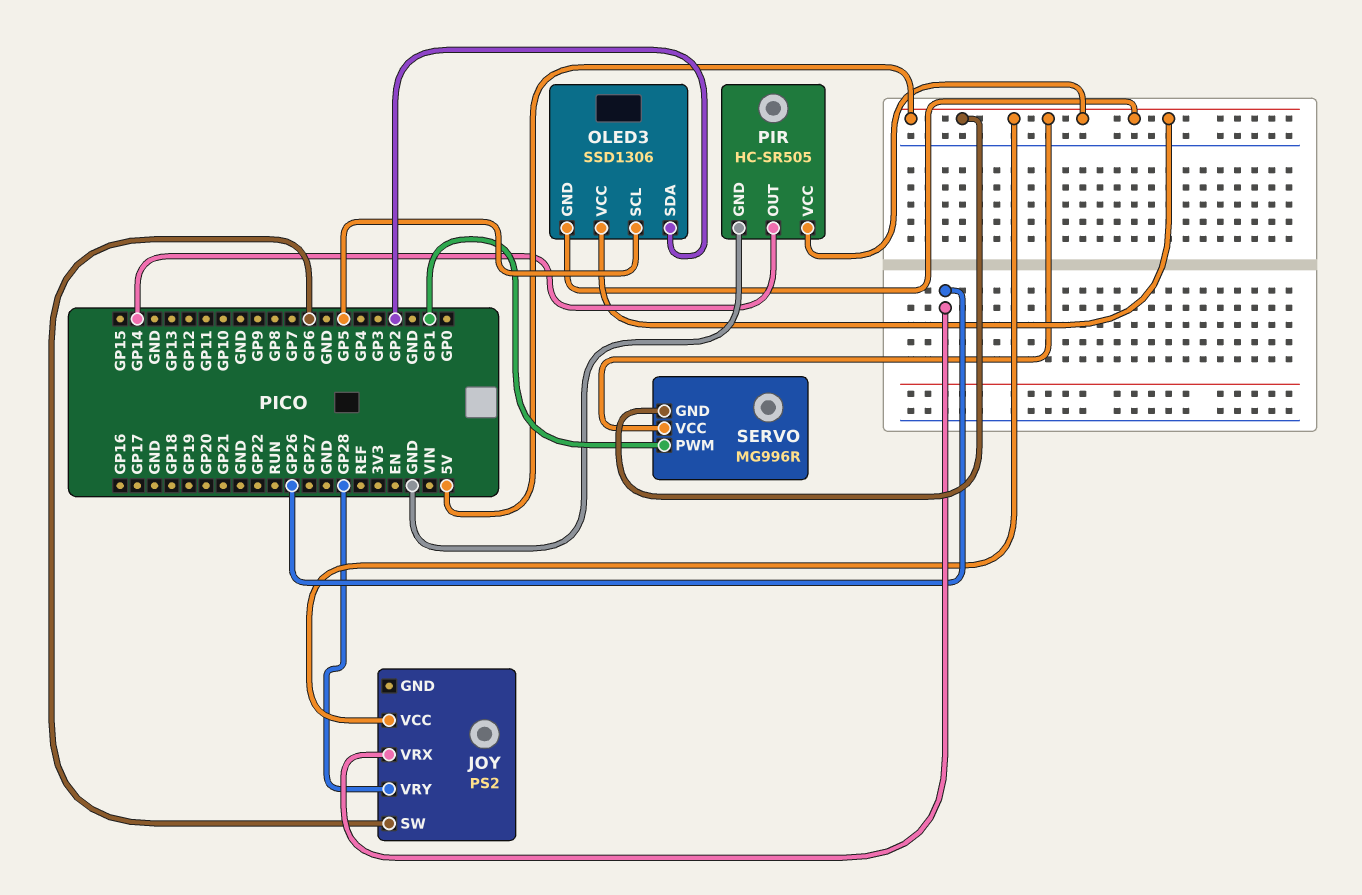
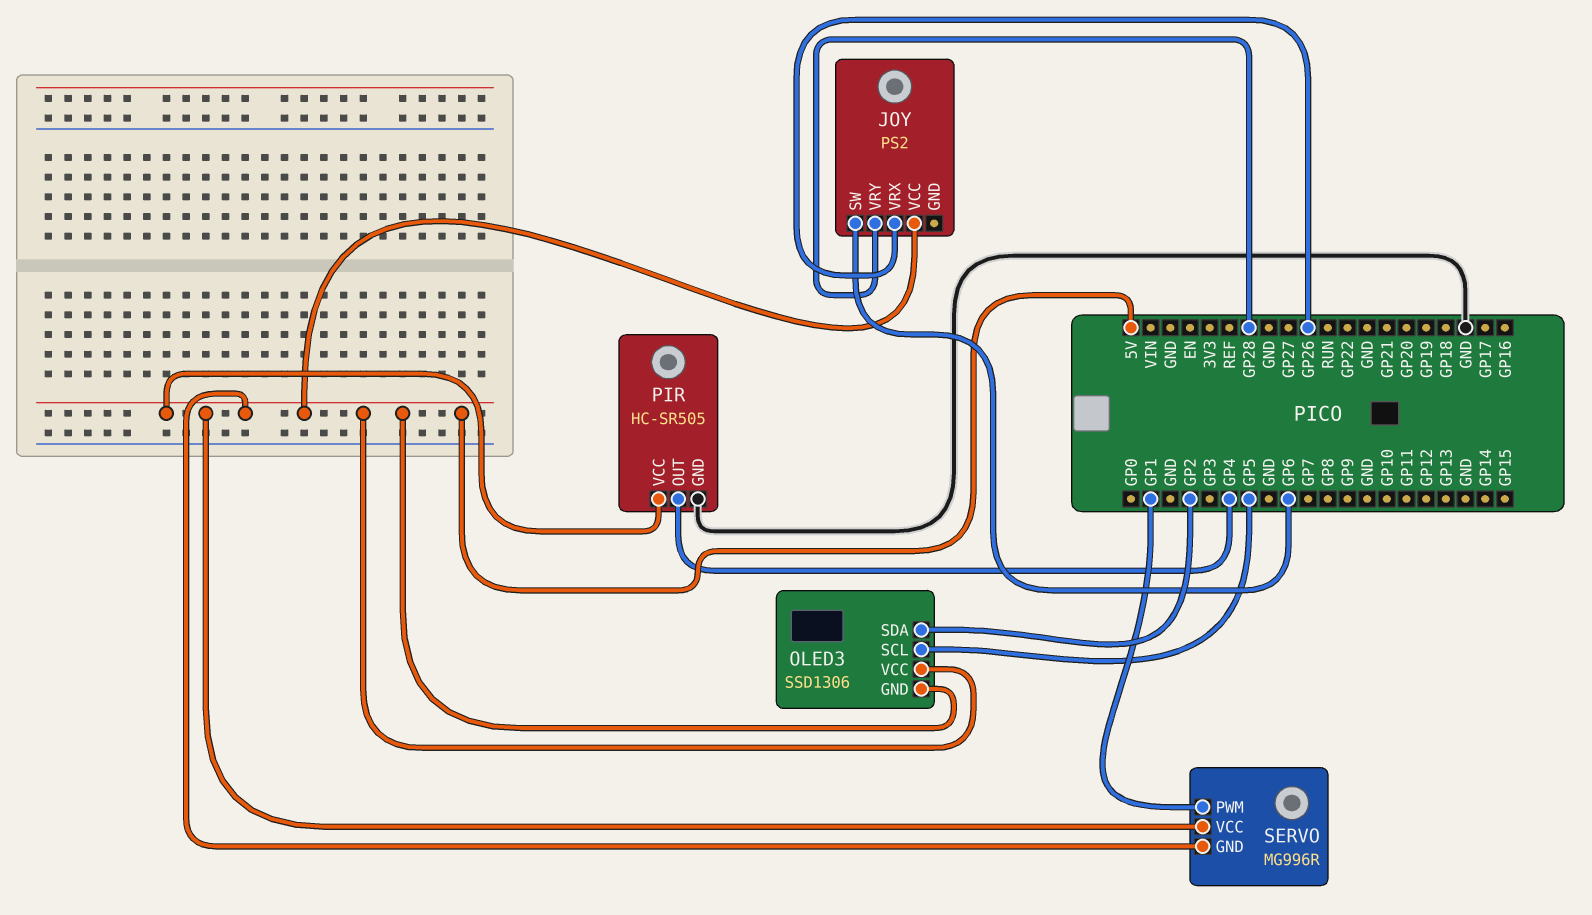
PIR pin OUT: GP14 -> GP4

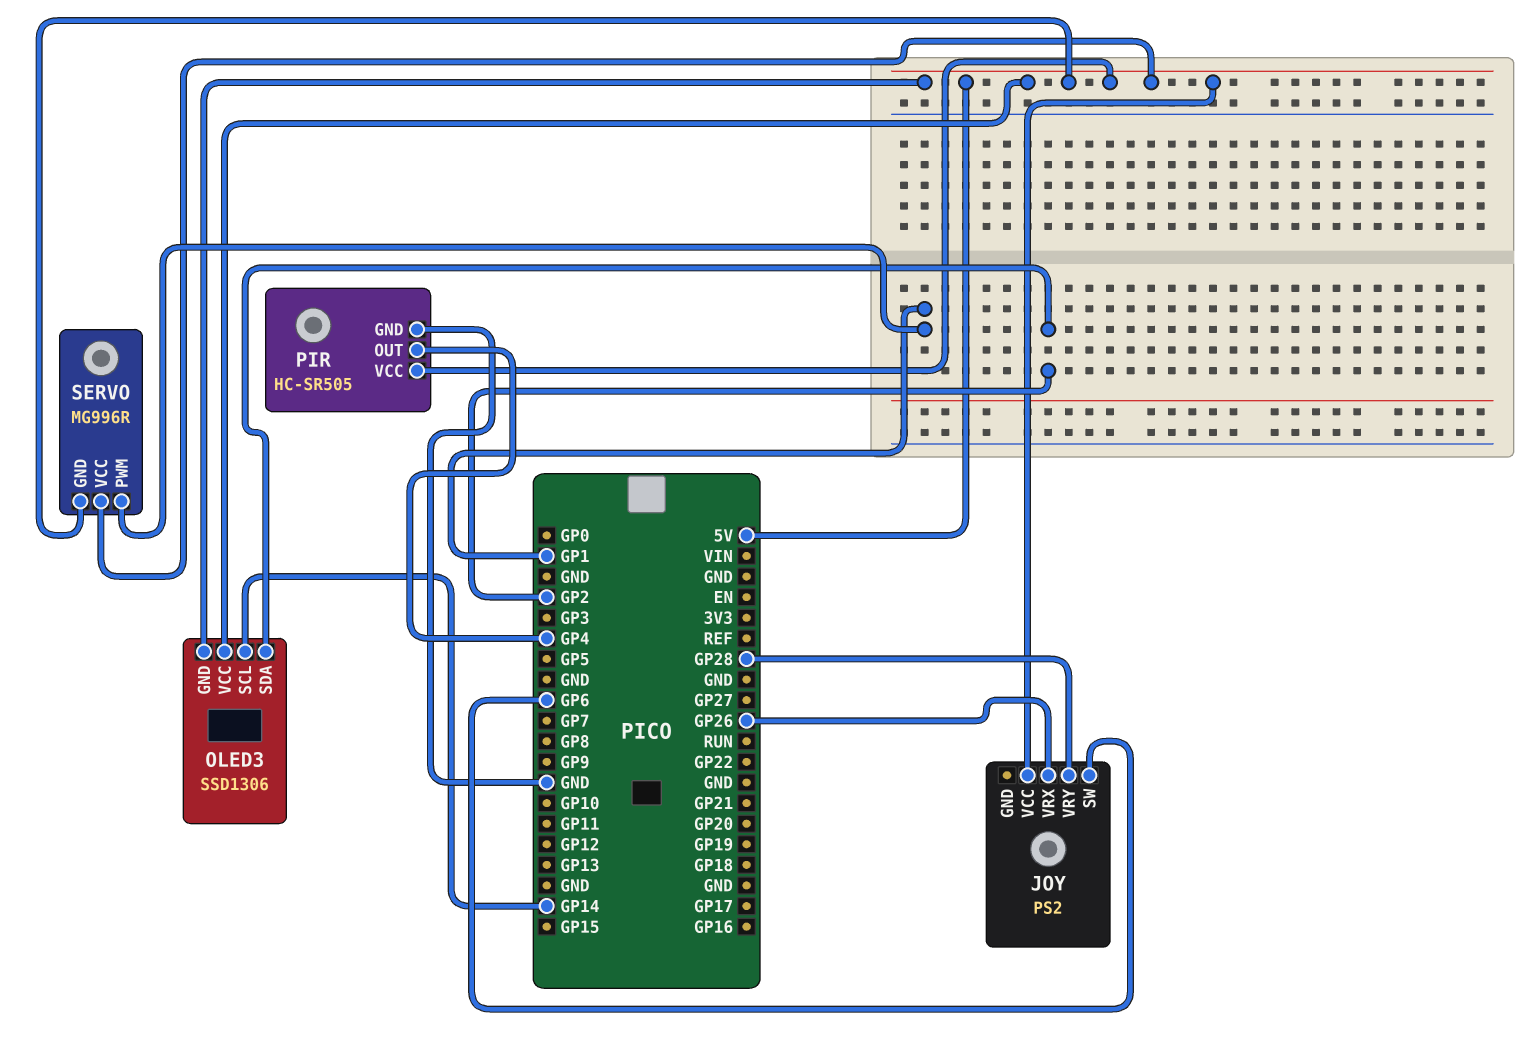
OLED3 pin SCL: GP5 -> GP14

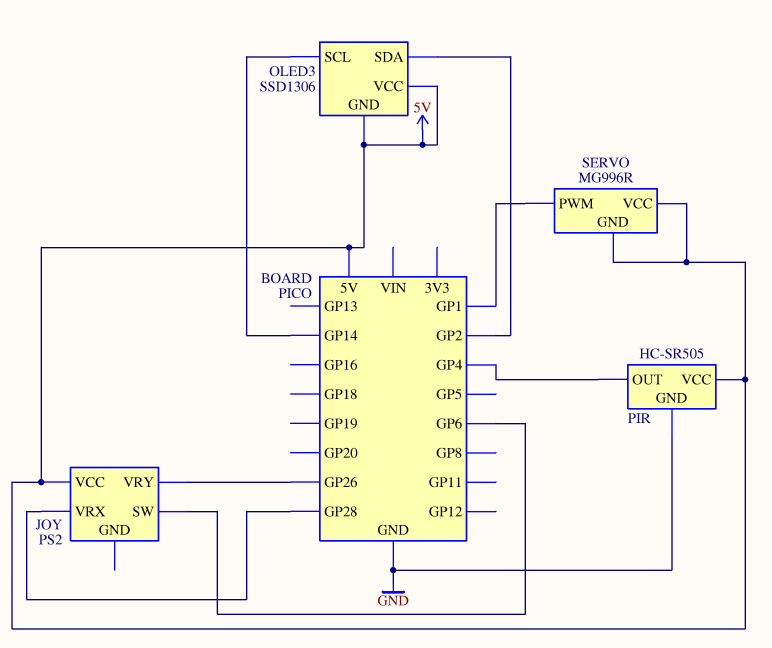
JOY pin VRX: GP26 -> GP28
JOY pin VRY: GP28 -> GP26

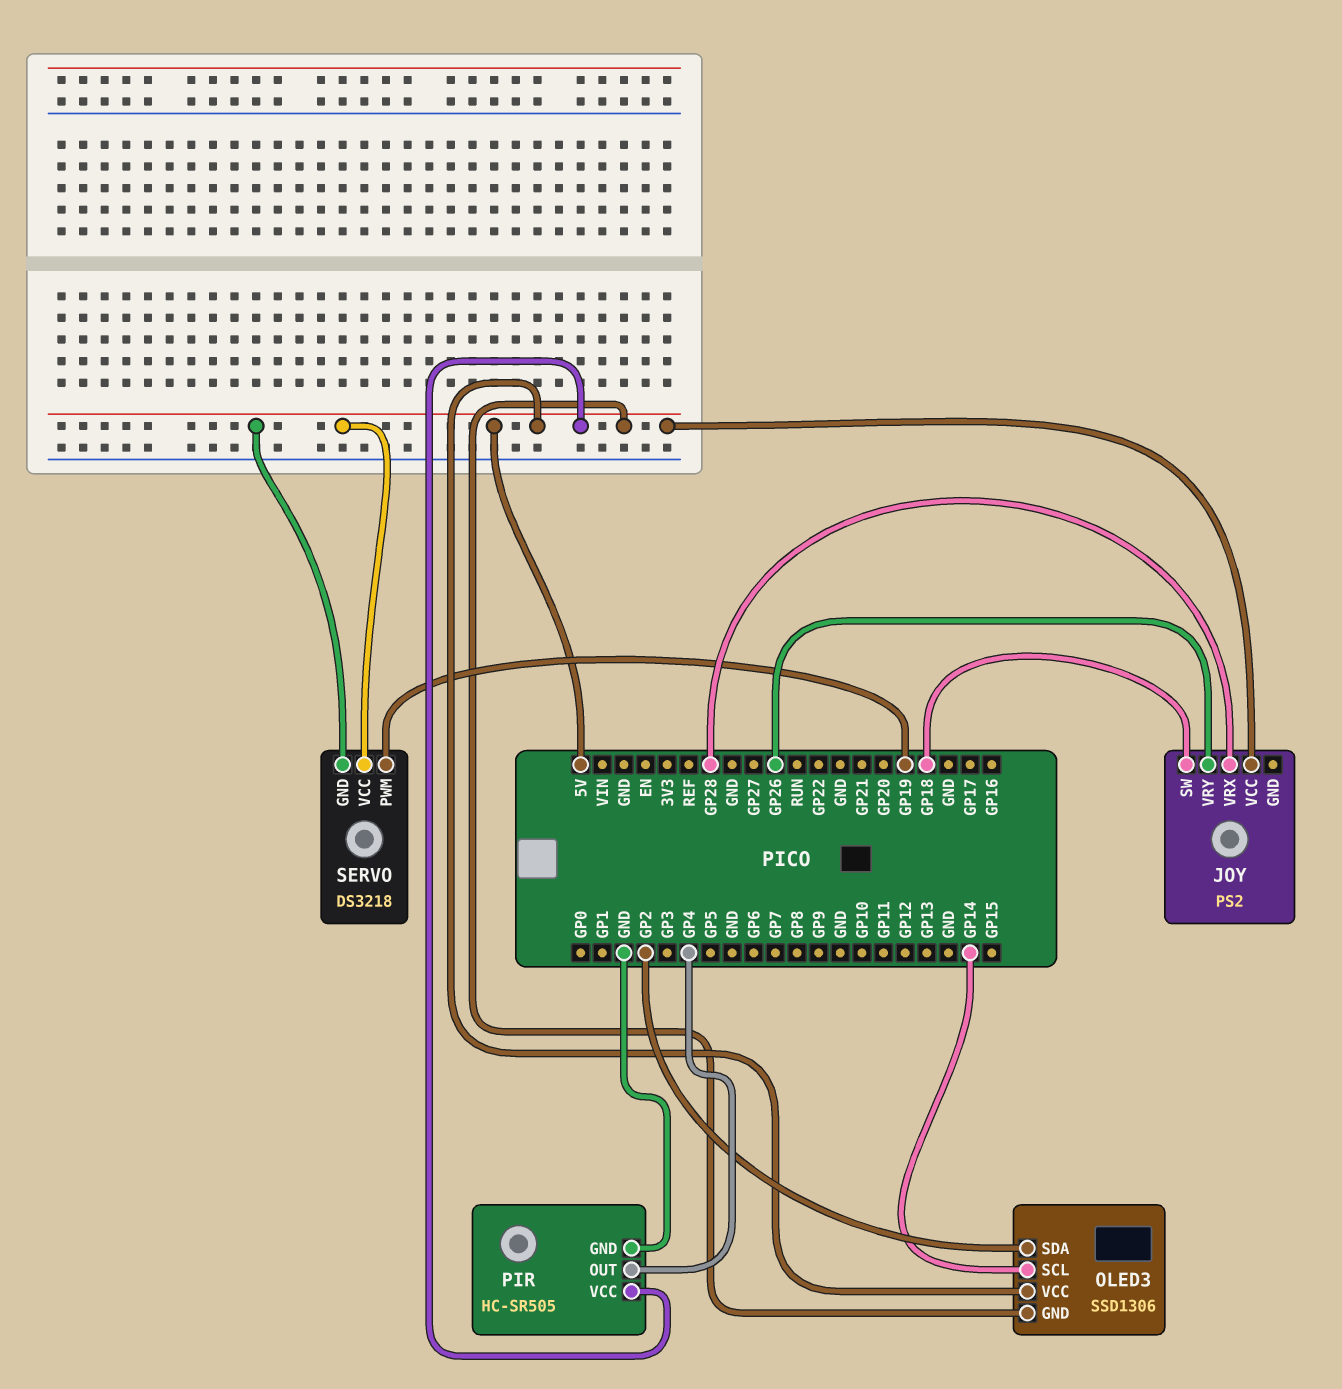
JOY pin SW: GP6 -> GP18
SERVO: MG996R -> DS3218
SERVO pin PWM: GP1 -> GP19

